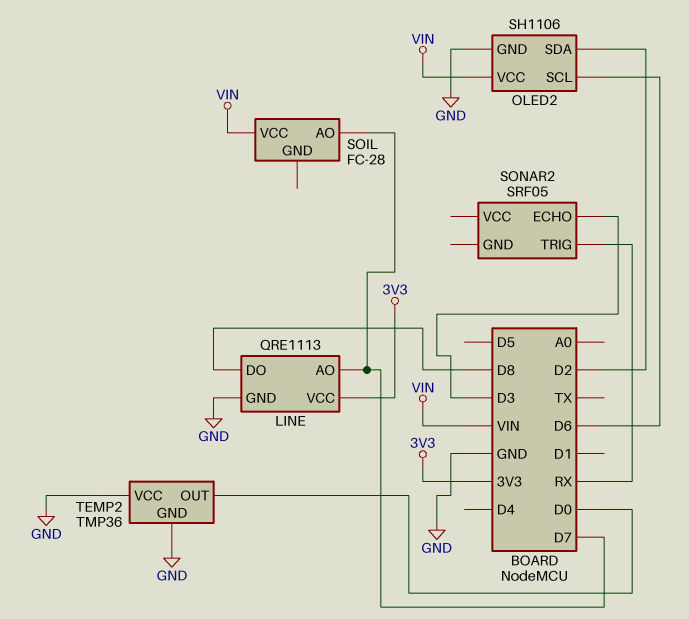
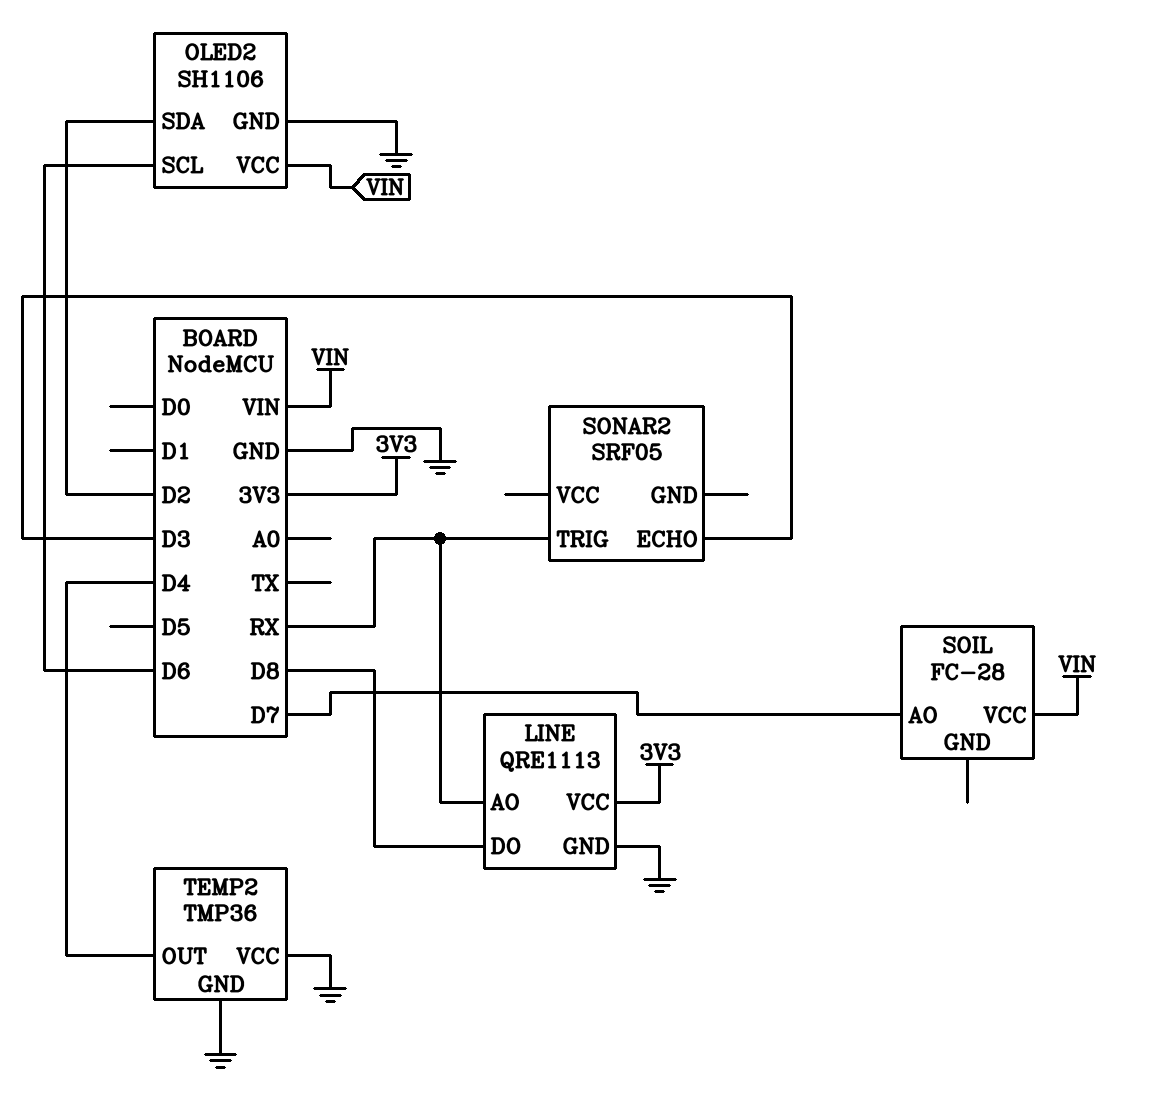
LINE pin AO: D7 -> RX
TEMP2 pin OUT: D0 -> D4

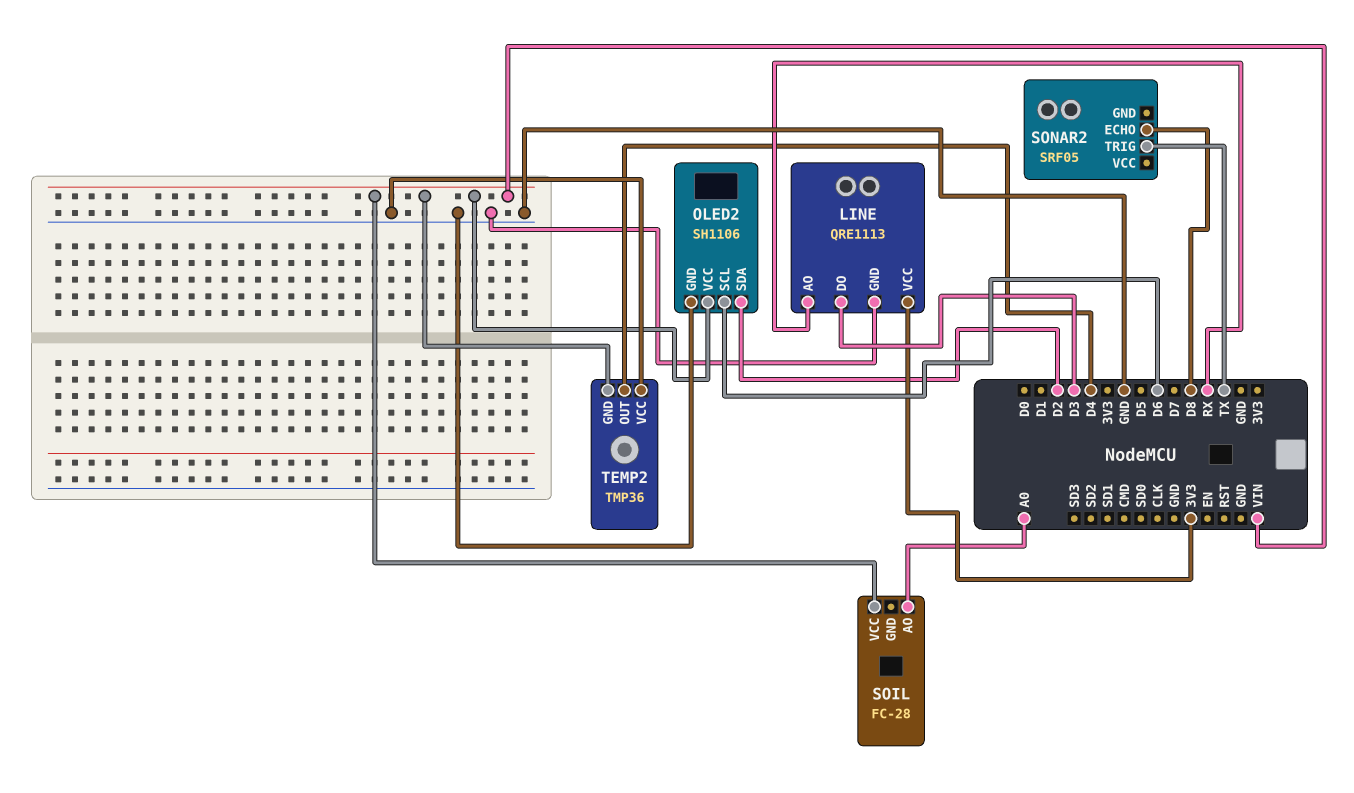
LINE pin DO: D8 -> D3
SOIL pin AO: D7 -> A0
SONAR2 pin ECHO: D3 -> D8
SONAR2 pin TRIG: RX -> TX
TEMP2 pin GND: GND -> VIN

